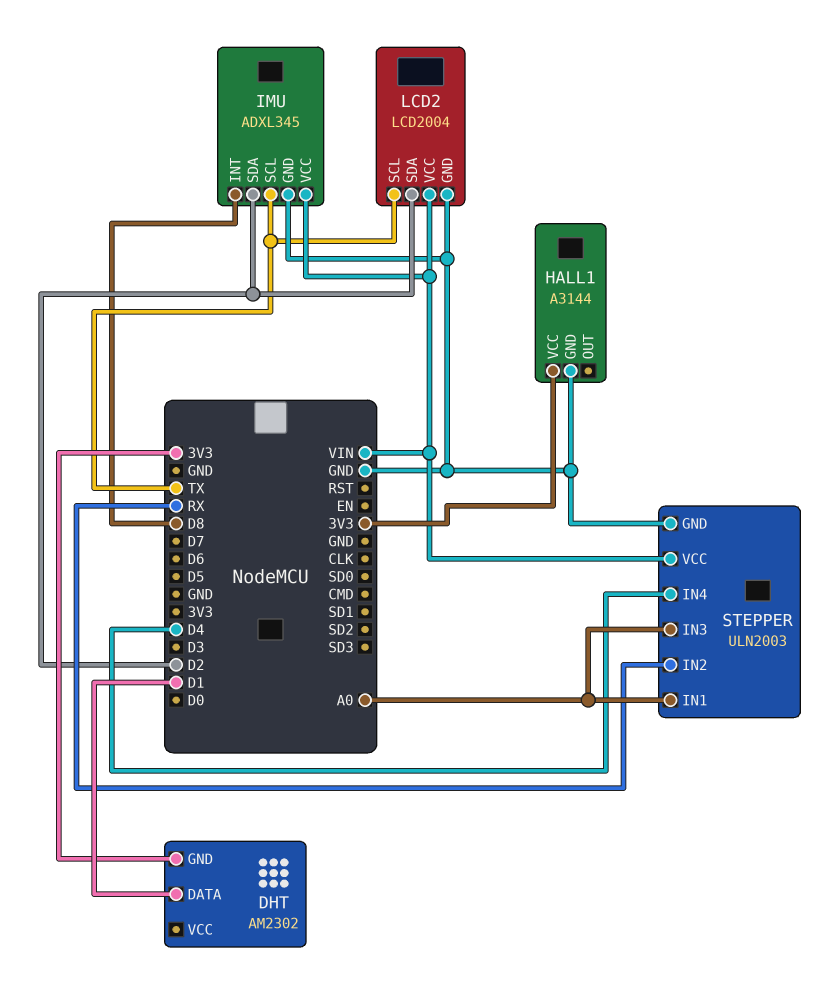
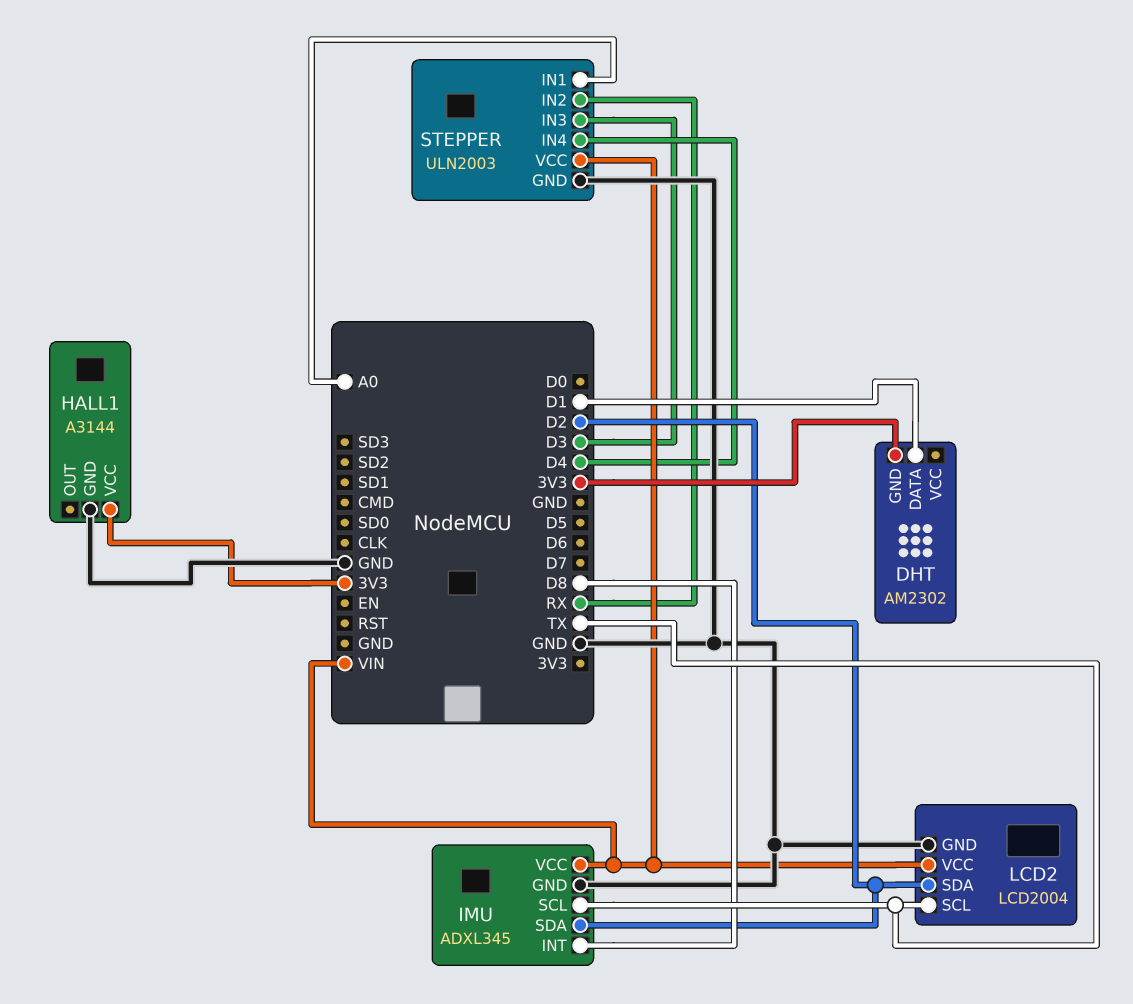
STEPPER pin IN3: A0 -> D3

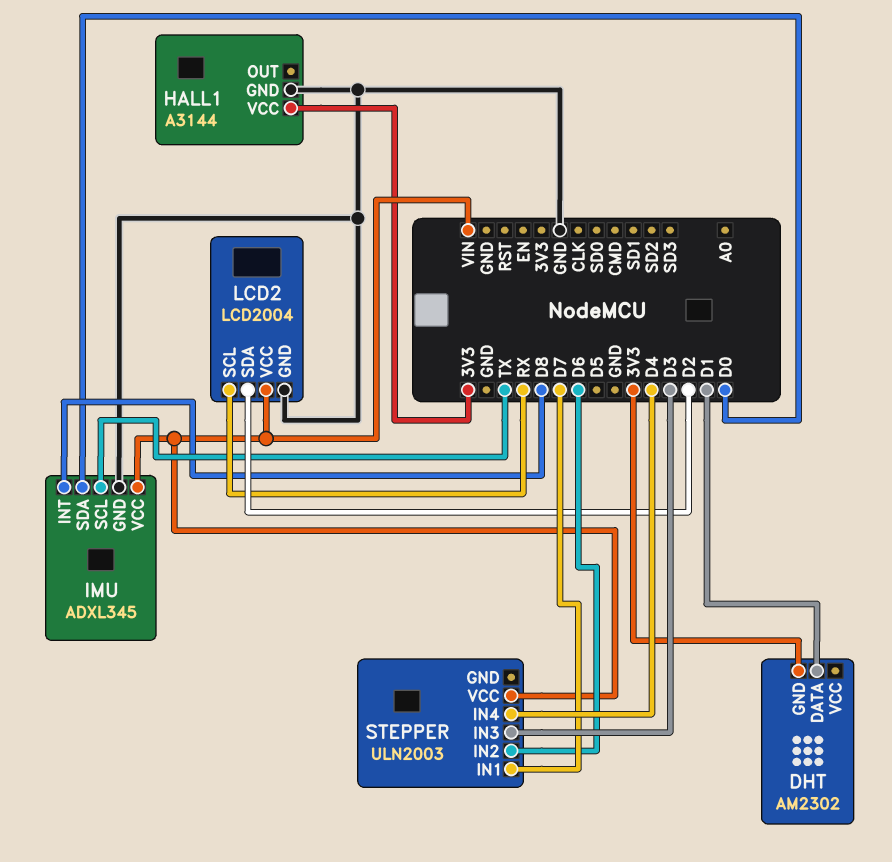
IMU pin SDA: D2 -> D0
LCD2 pin SCL: TX -> RX
STEPPER pin GND: GND -> none
STEPPER pin IN1: A0 -> D7
STEPPER pin IN2: RX -> D6

